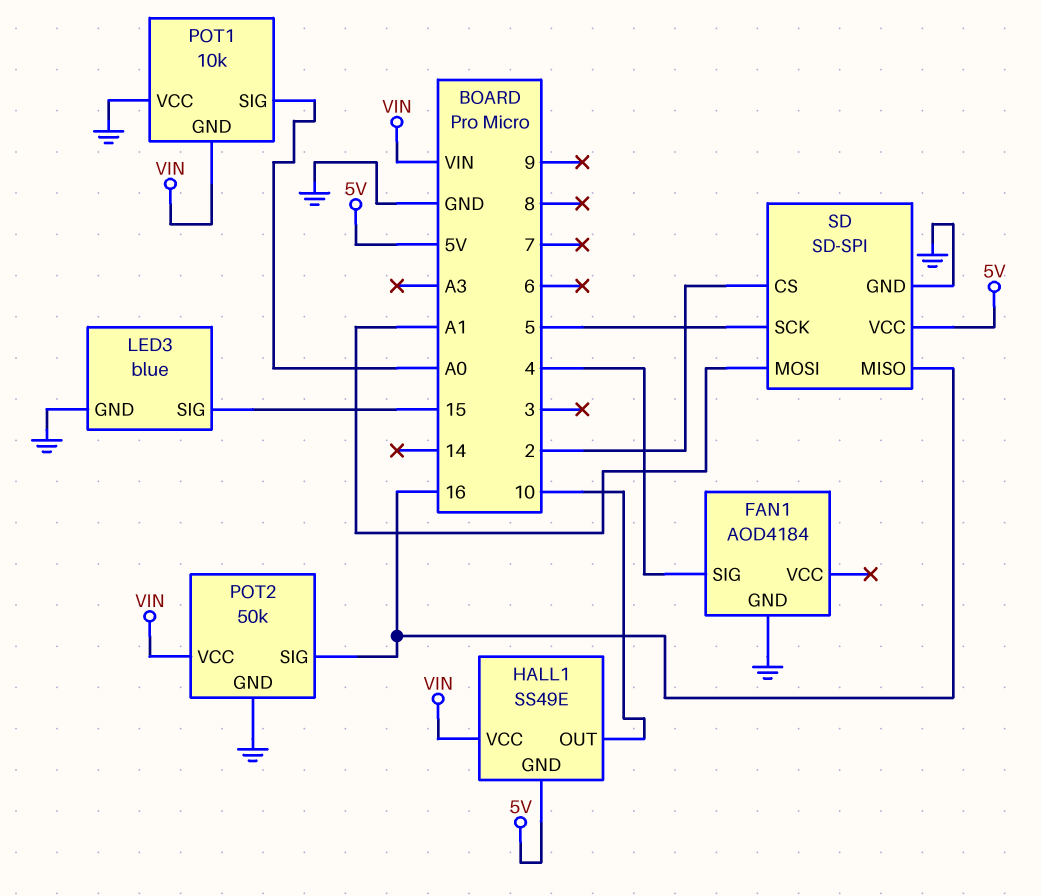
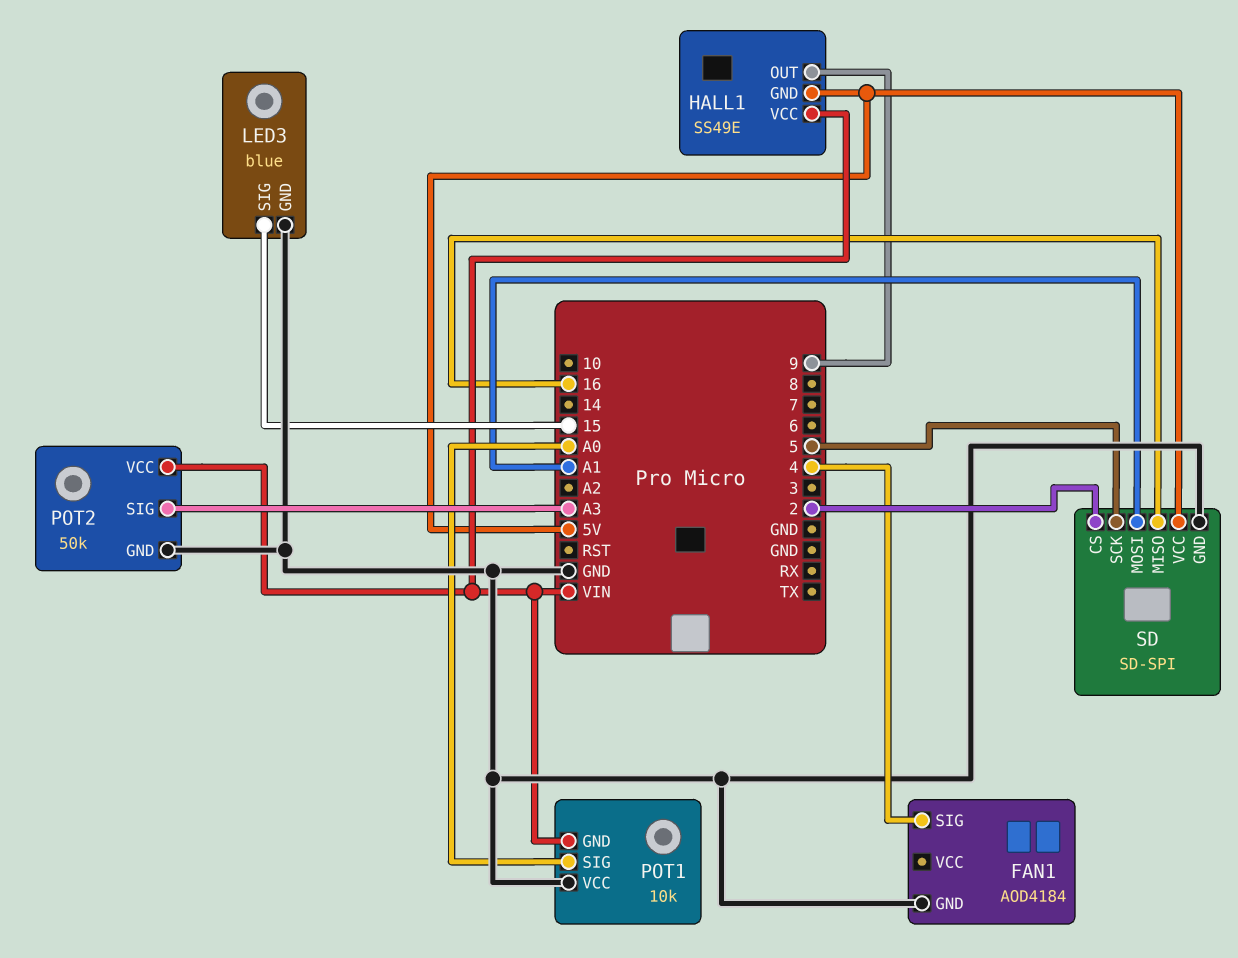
HALL1 pin OUT: 10 -> 9
POT2 pin SIG: 16 -> A3

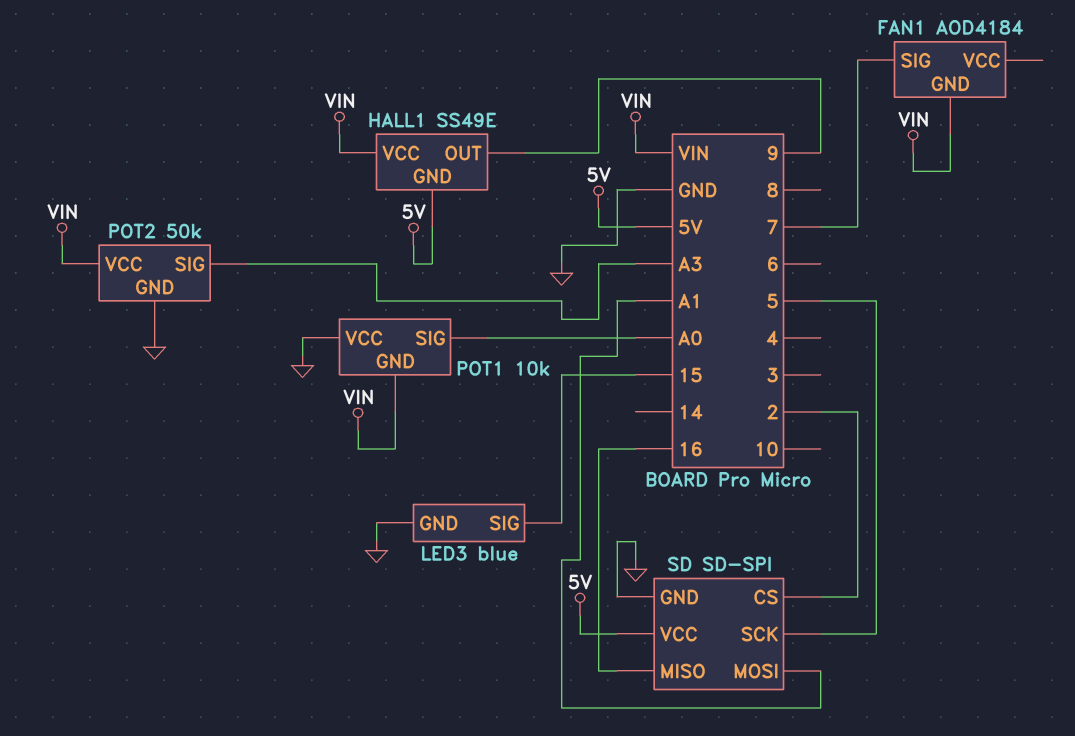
FAN1 pin GND: GND -> VIN
FAN1 pin SIG: 4 -> 7

